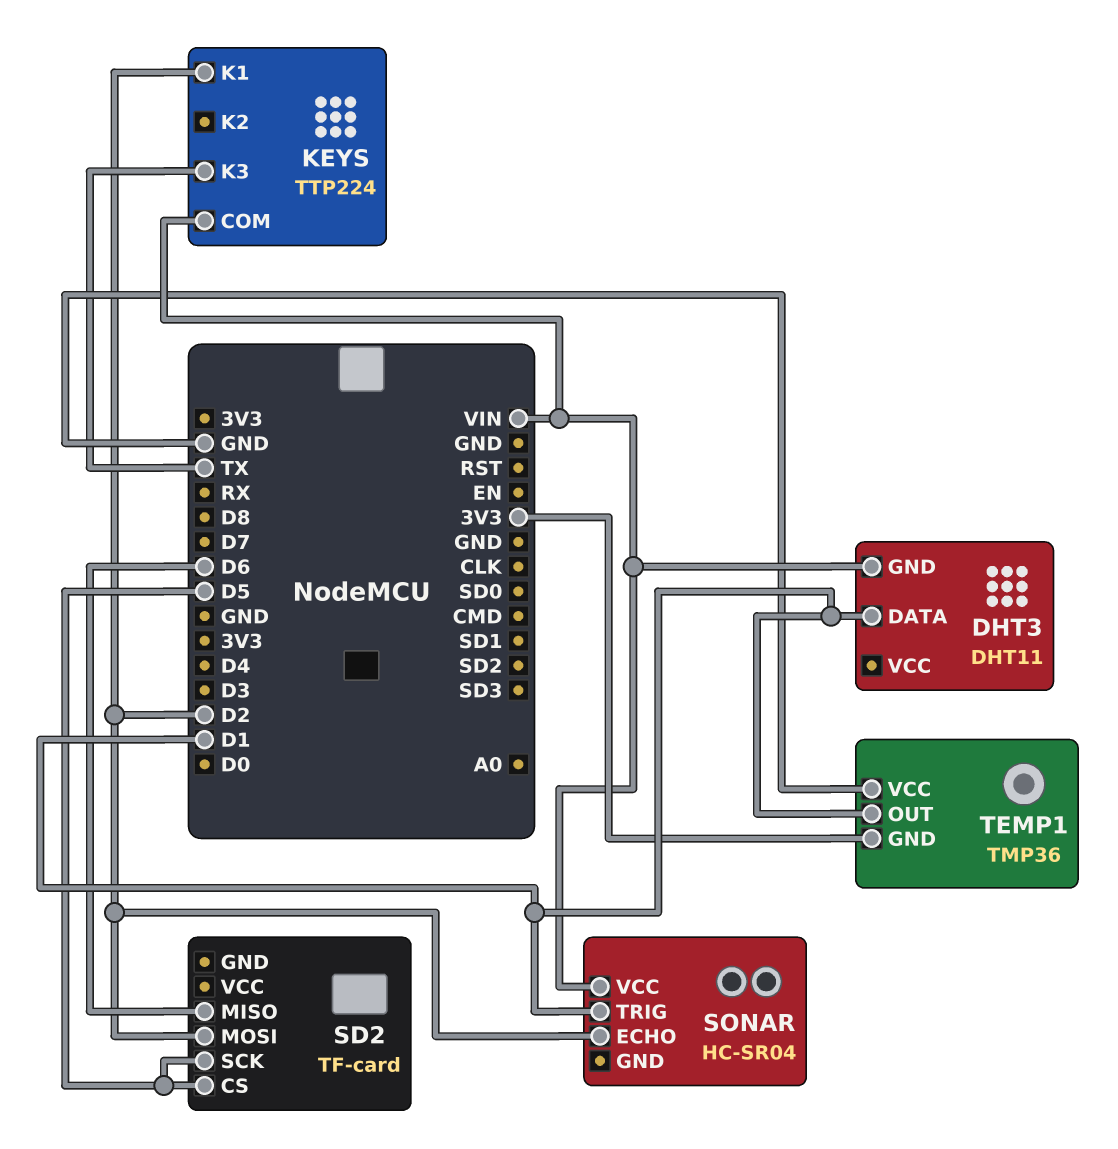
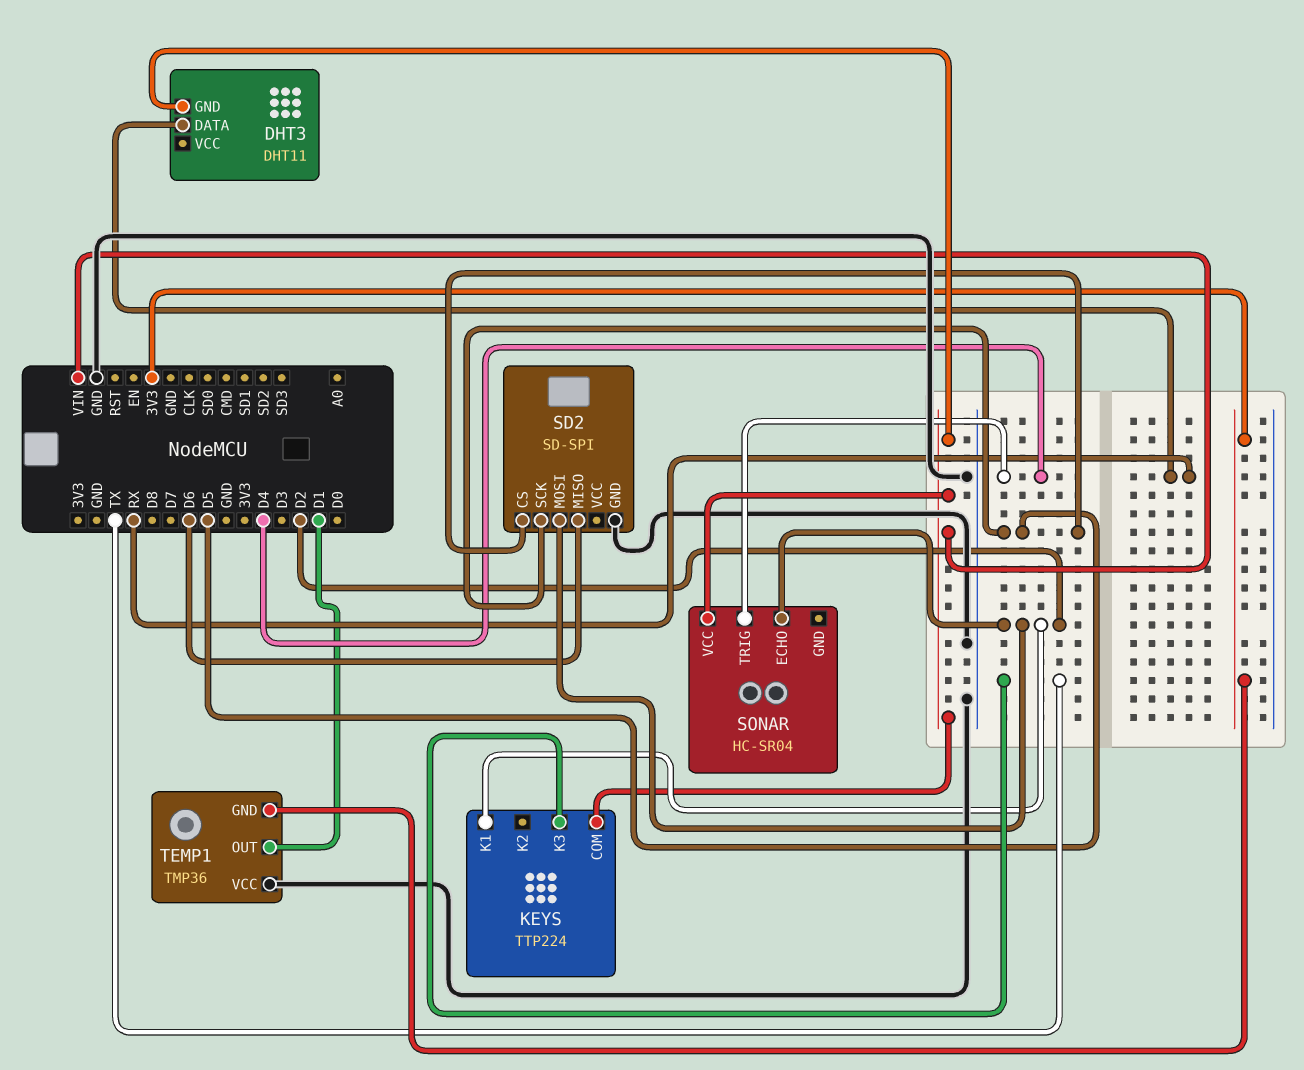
DHT3 pin DATA: D1 -> RX
SD2: TF-card -> SD-SPI
SD2 pin GND: none -> GND
SONAR pin TRIG: D1 -> D4

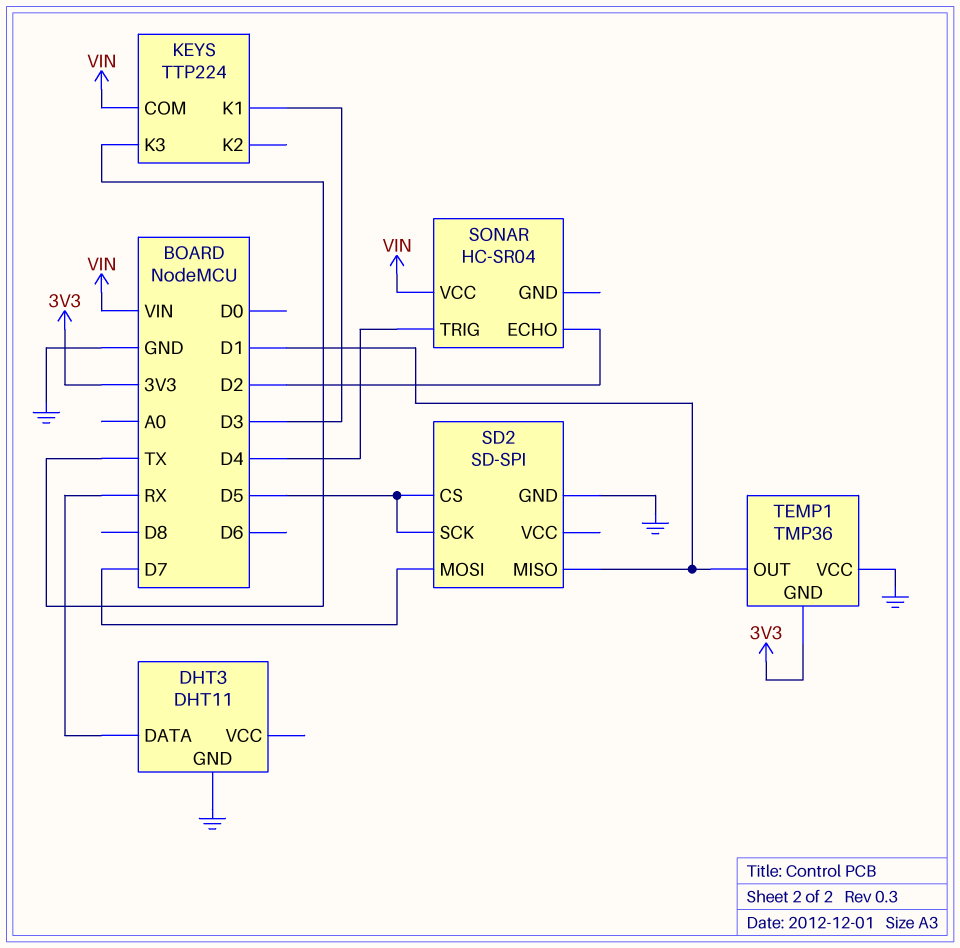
DHT3 pin GND: VIN -> GND
KEYS pin K1: D2 -> D3
SD2 pin MISO: D6 -> D1
SD2 pin MOSI: D2 -> D7

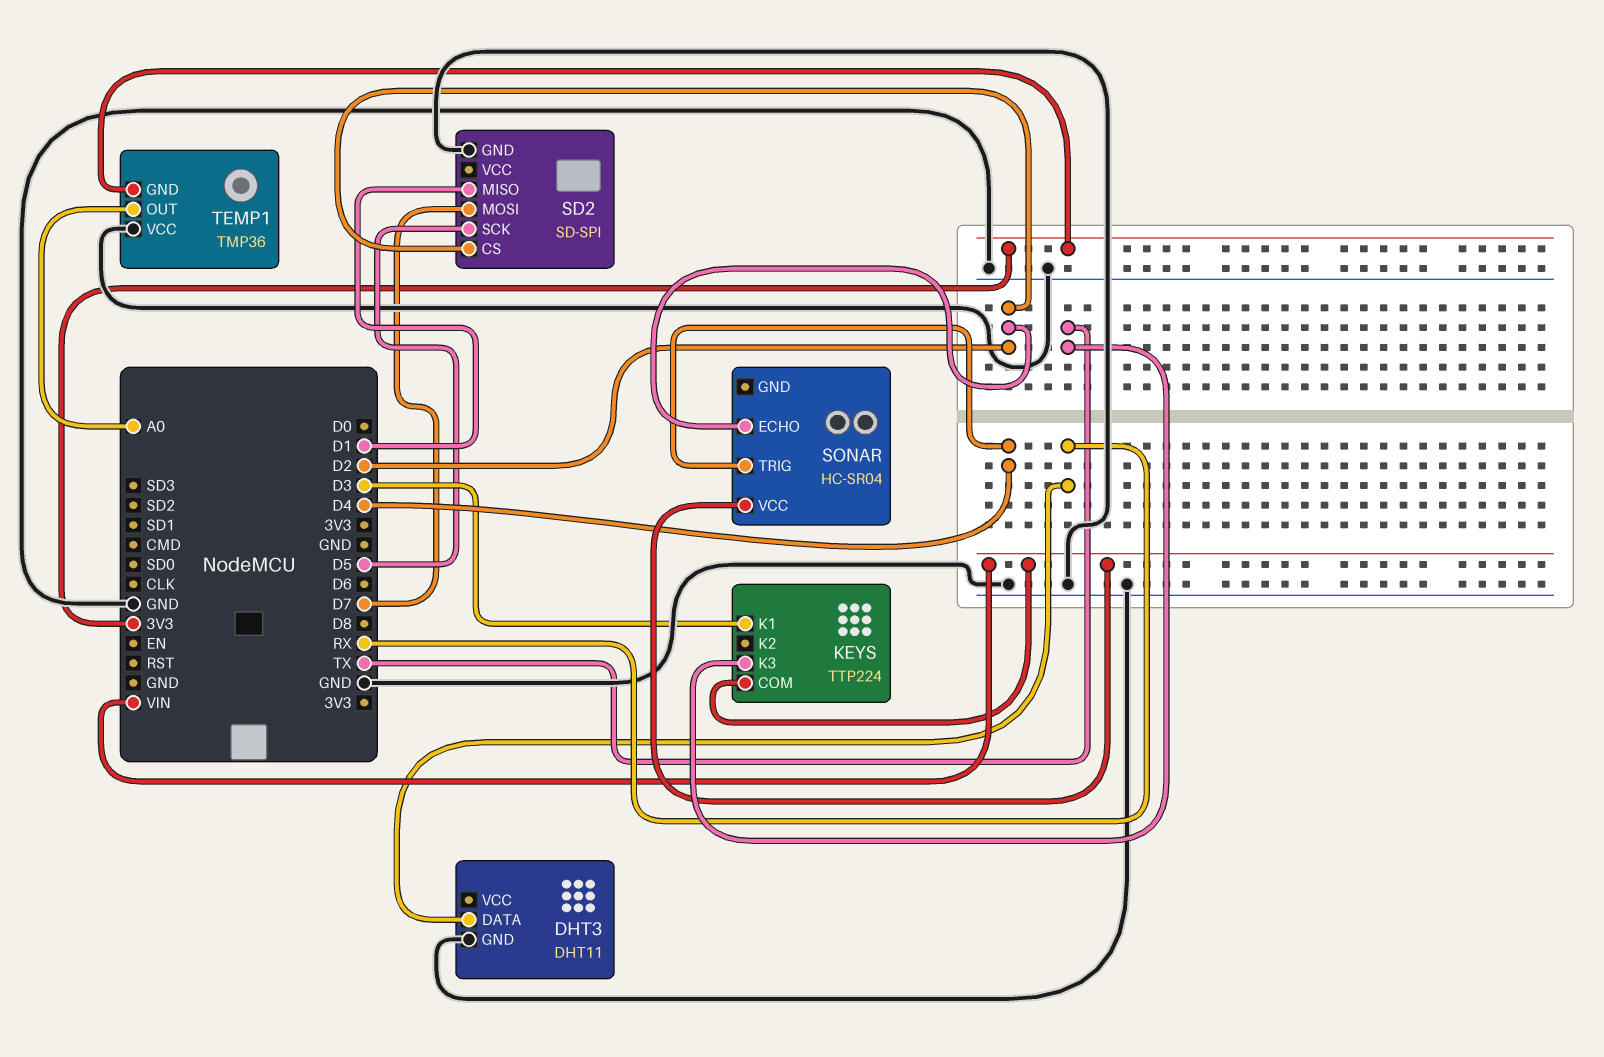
SD2 pin CS: D5 -> D2
TEMP1 pin OUT: D1 -> A0

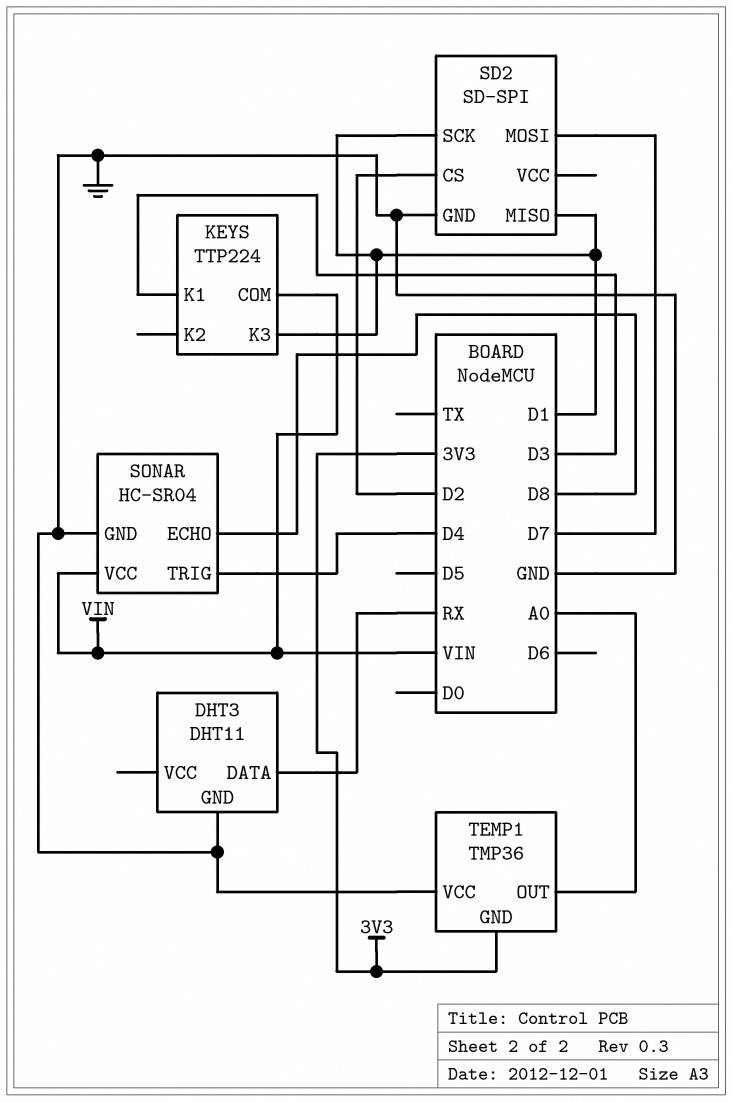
KEYS pin K3: TX -> D1
SD2 pin SCK: D5 -> D1
SONAR pin ECHO: D2 -> D8
SONAR pin GND: none -> GND

